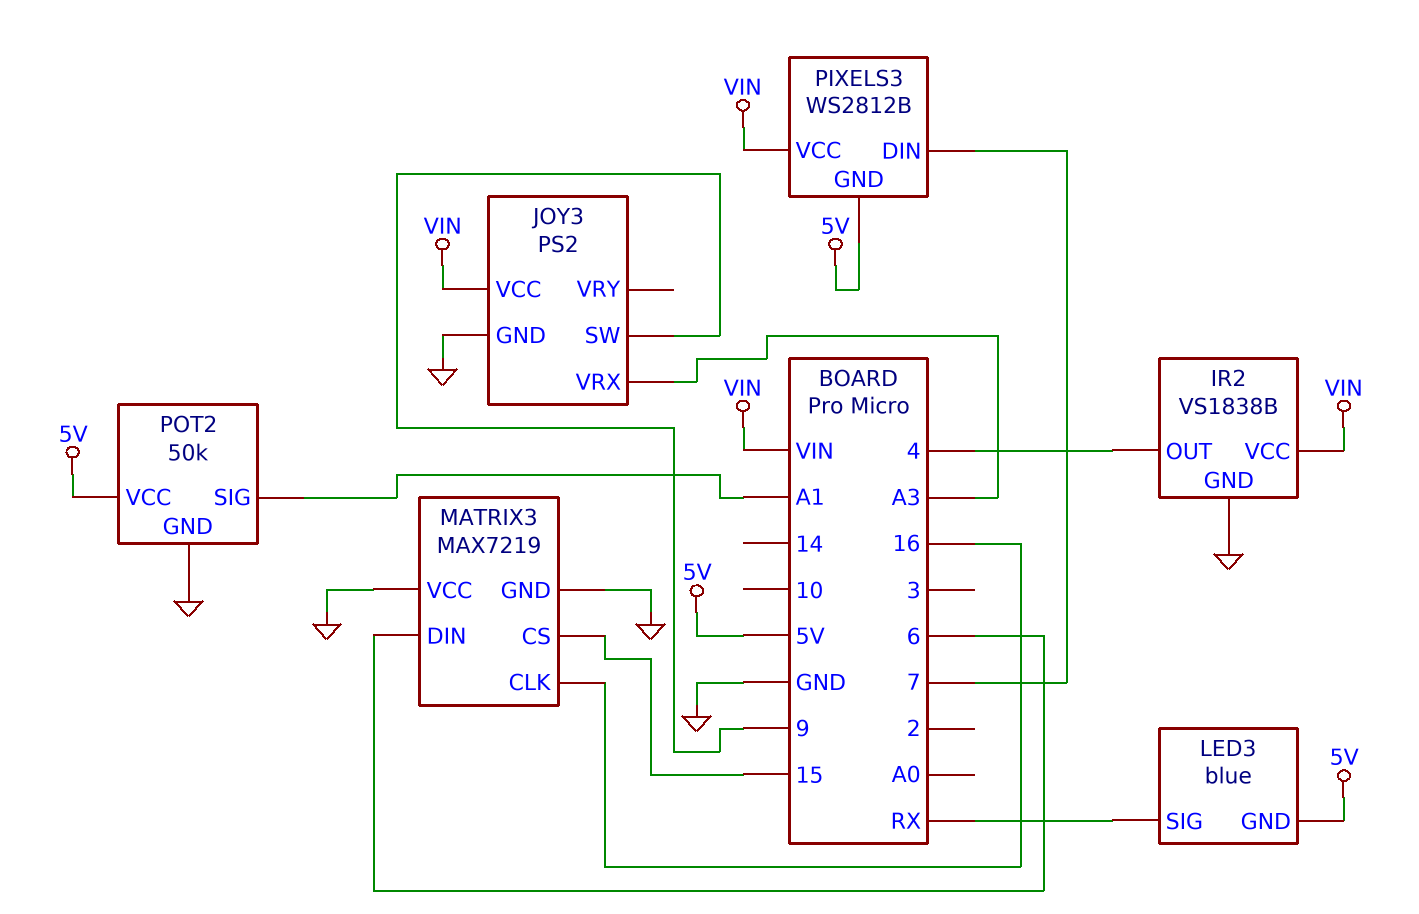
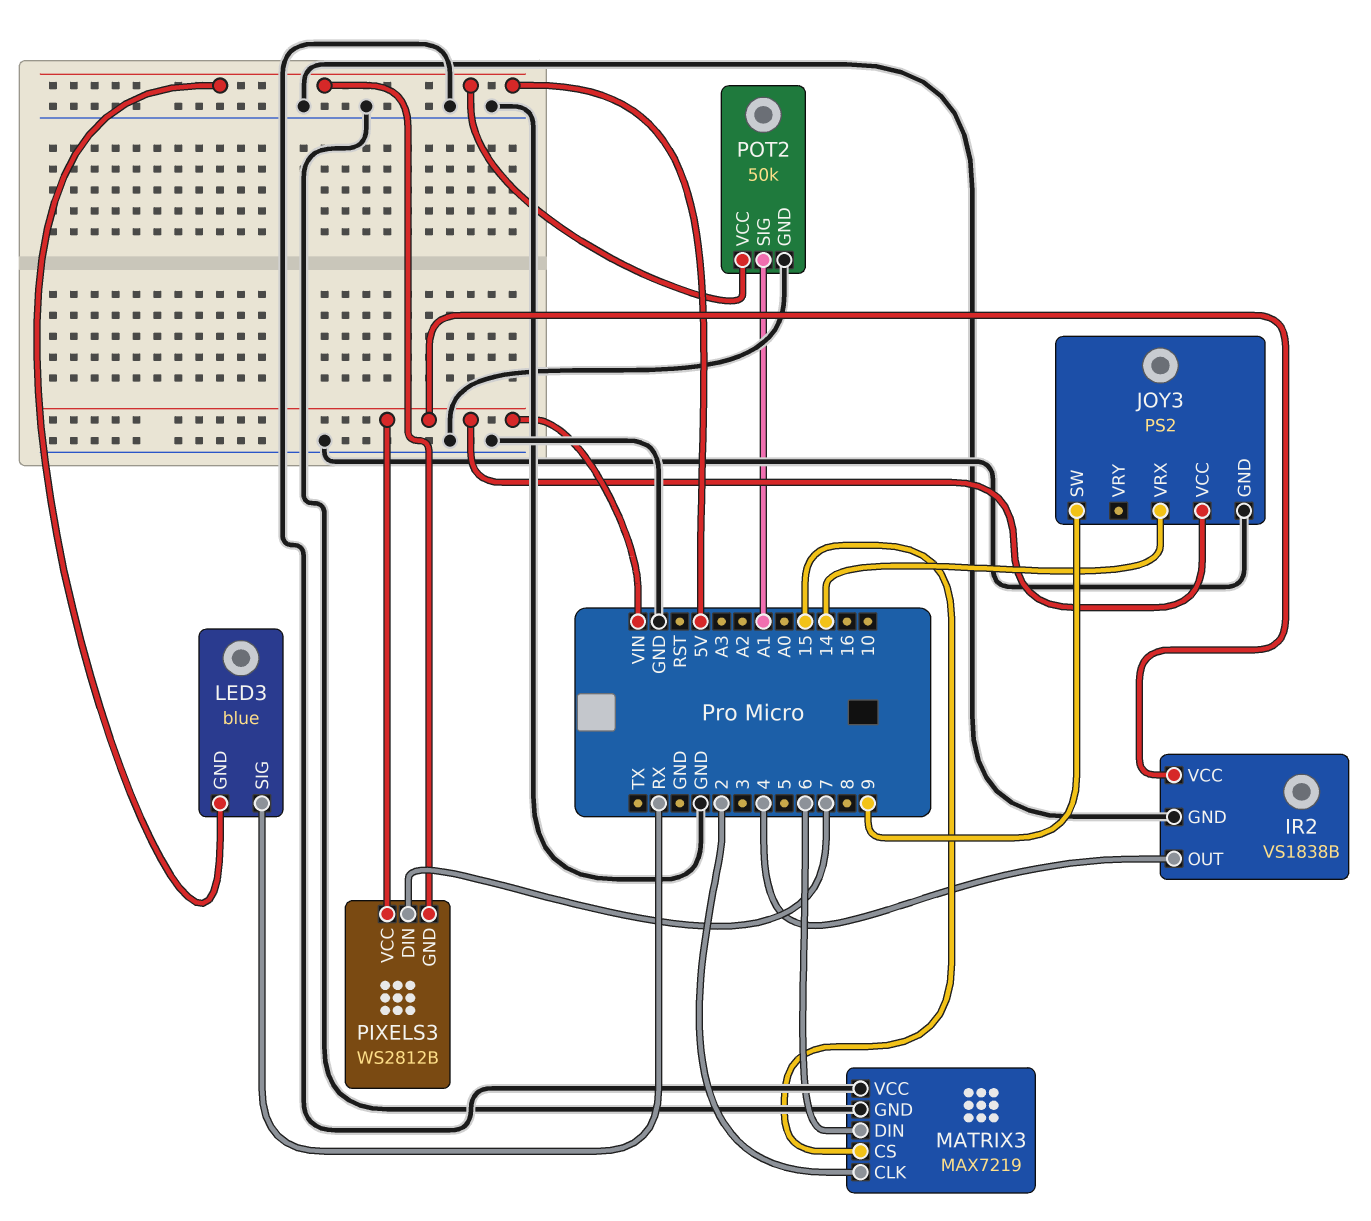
JOY3 pin VRX: A3 -> 14
MATRIX3 pin CLK: 16 -> 2

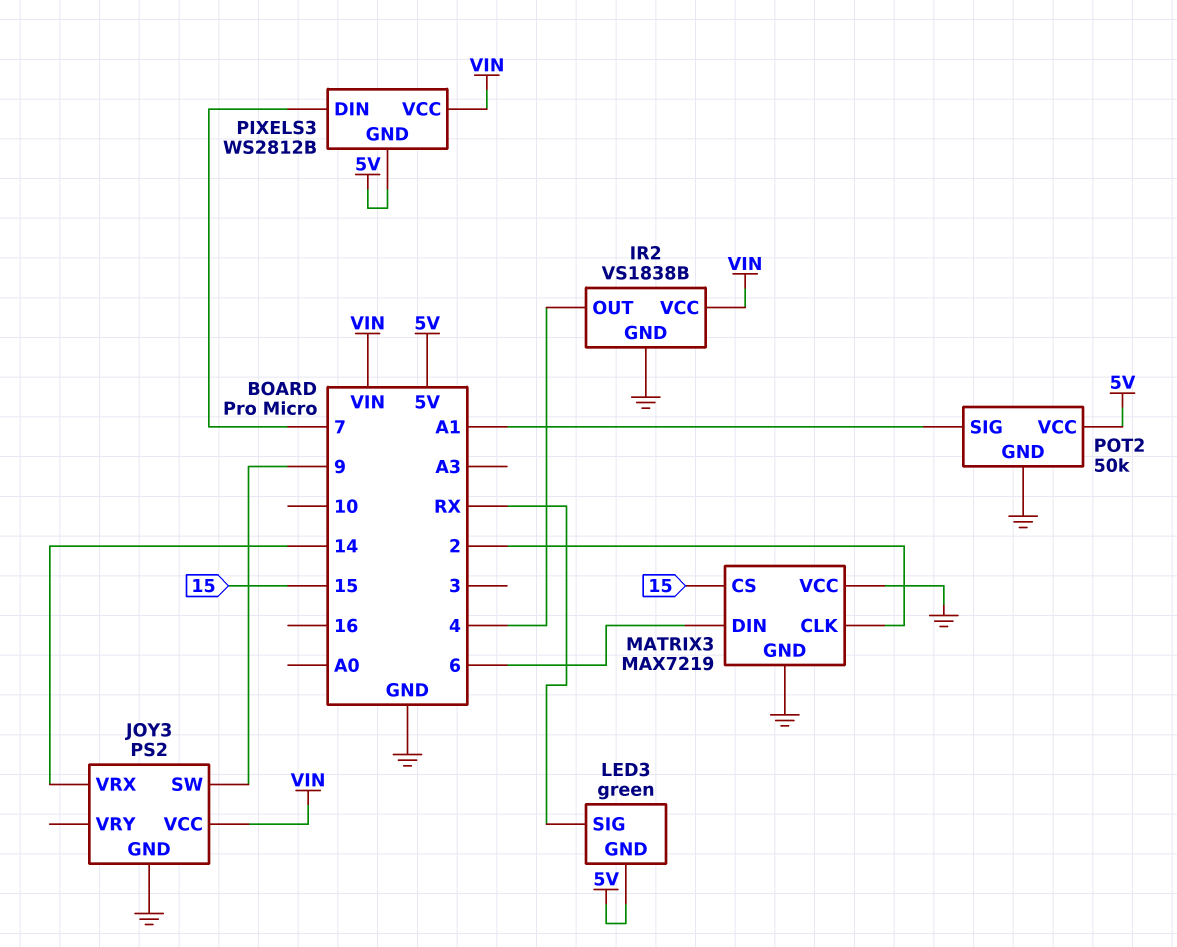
LED3: blue -> green

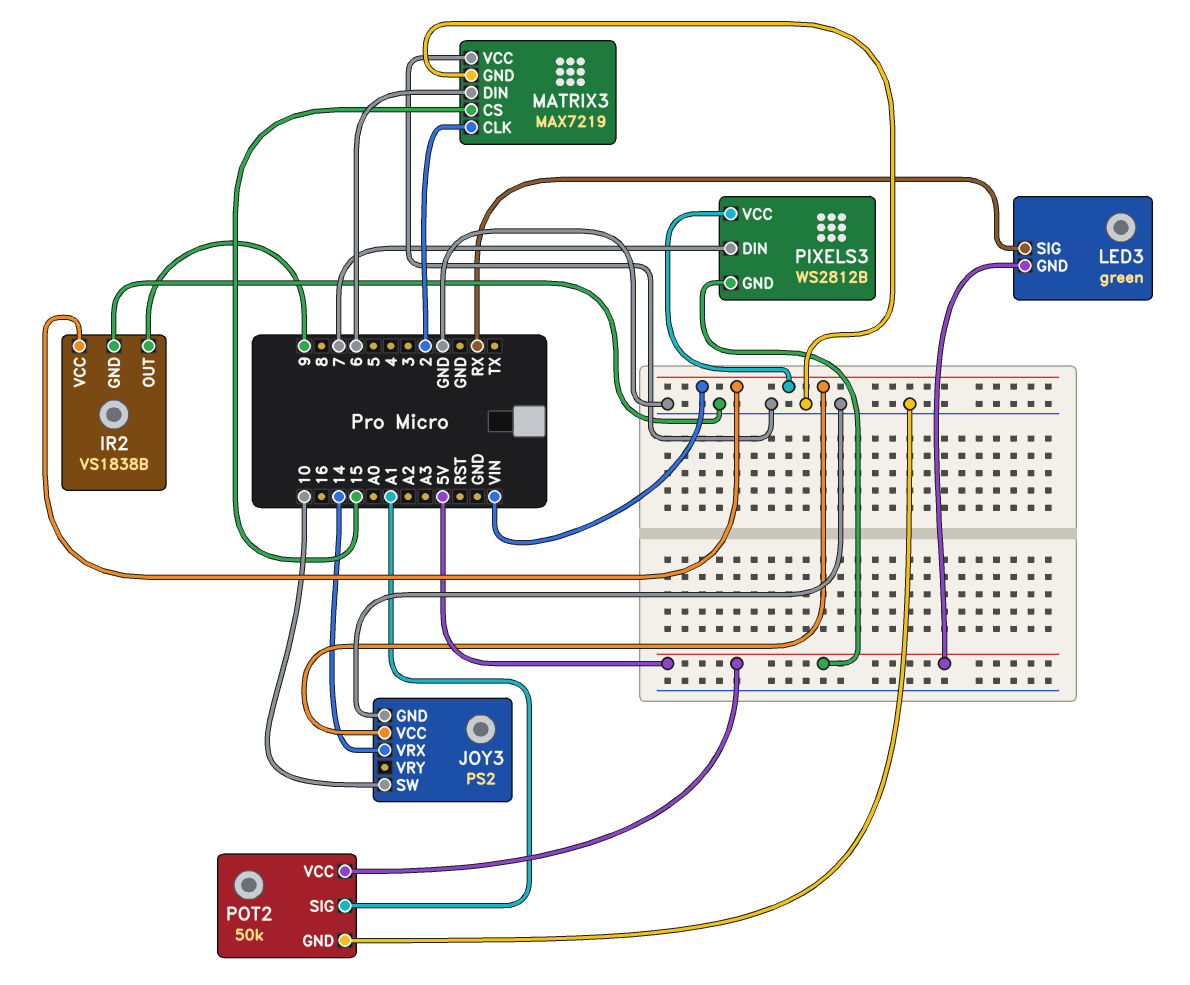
IR2 pin OUT: 4 -> 9
JOY3 pin SW: 9 -> 10

